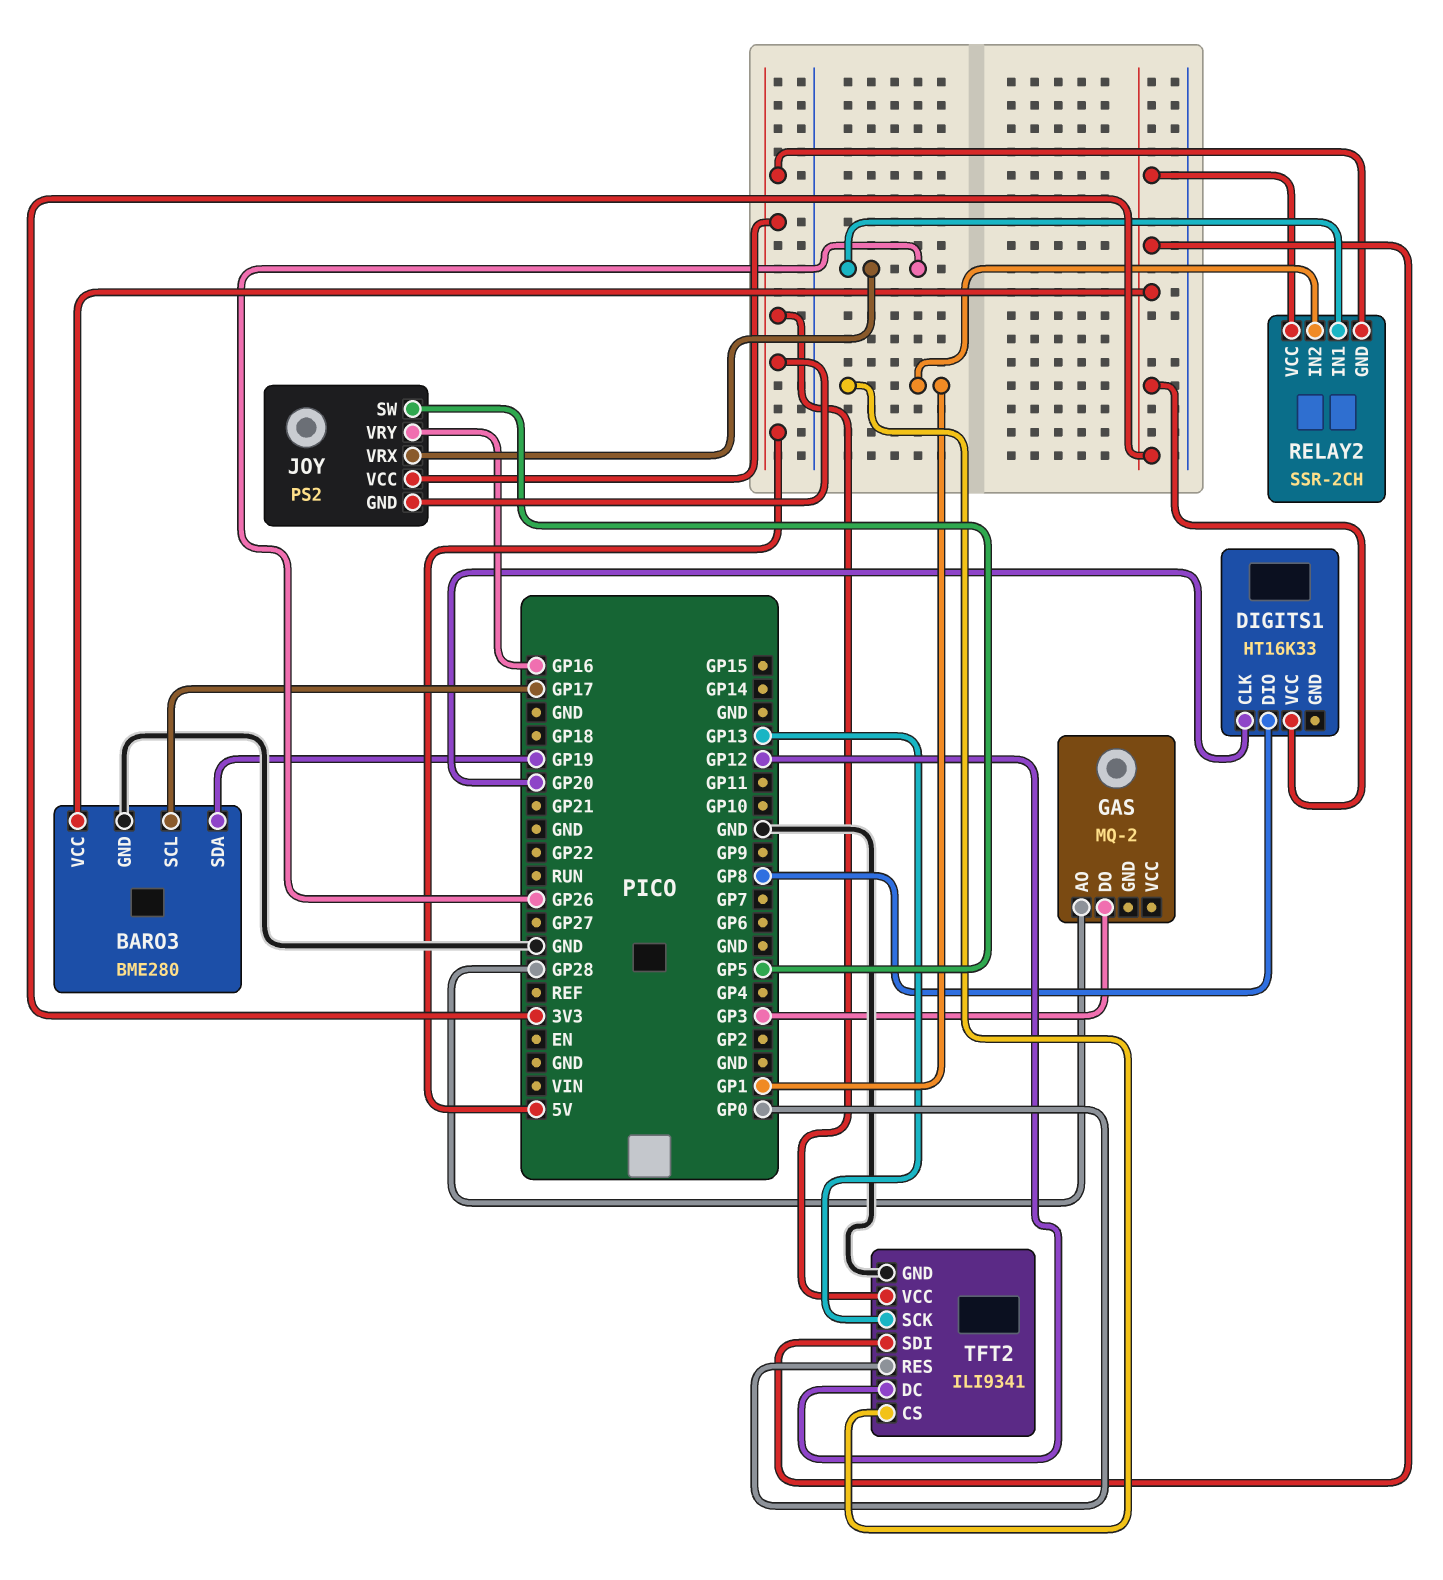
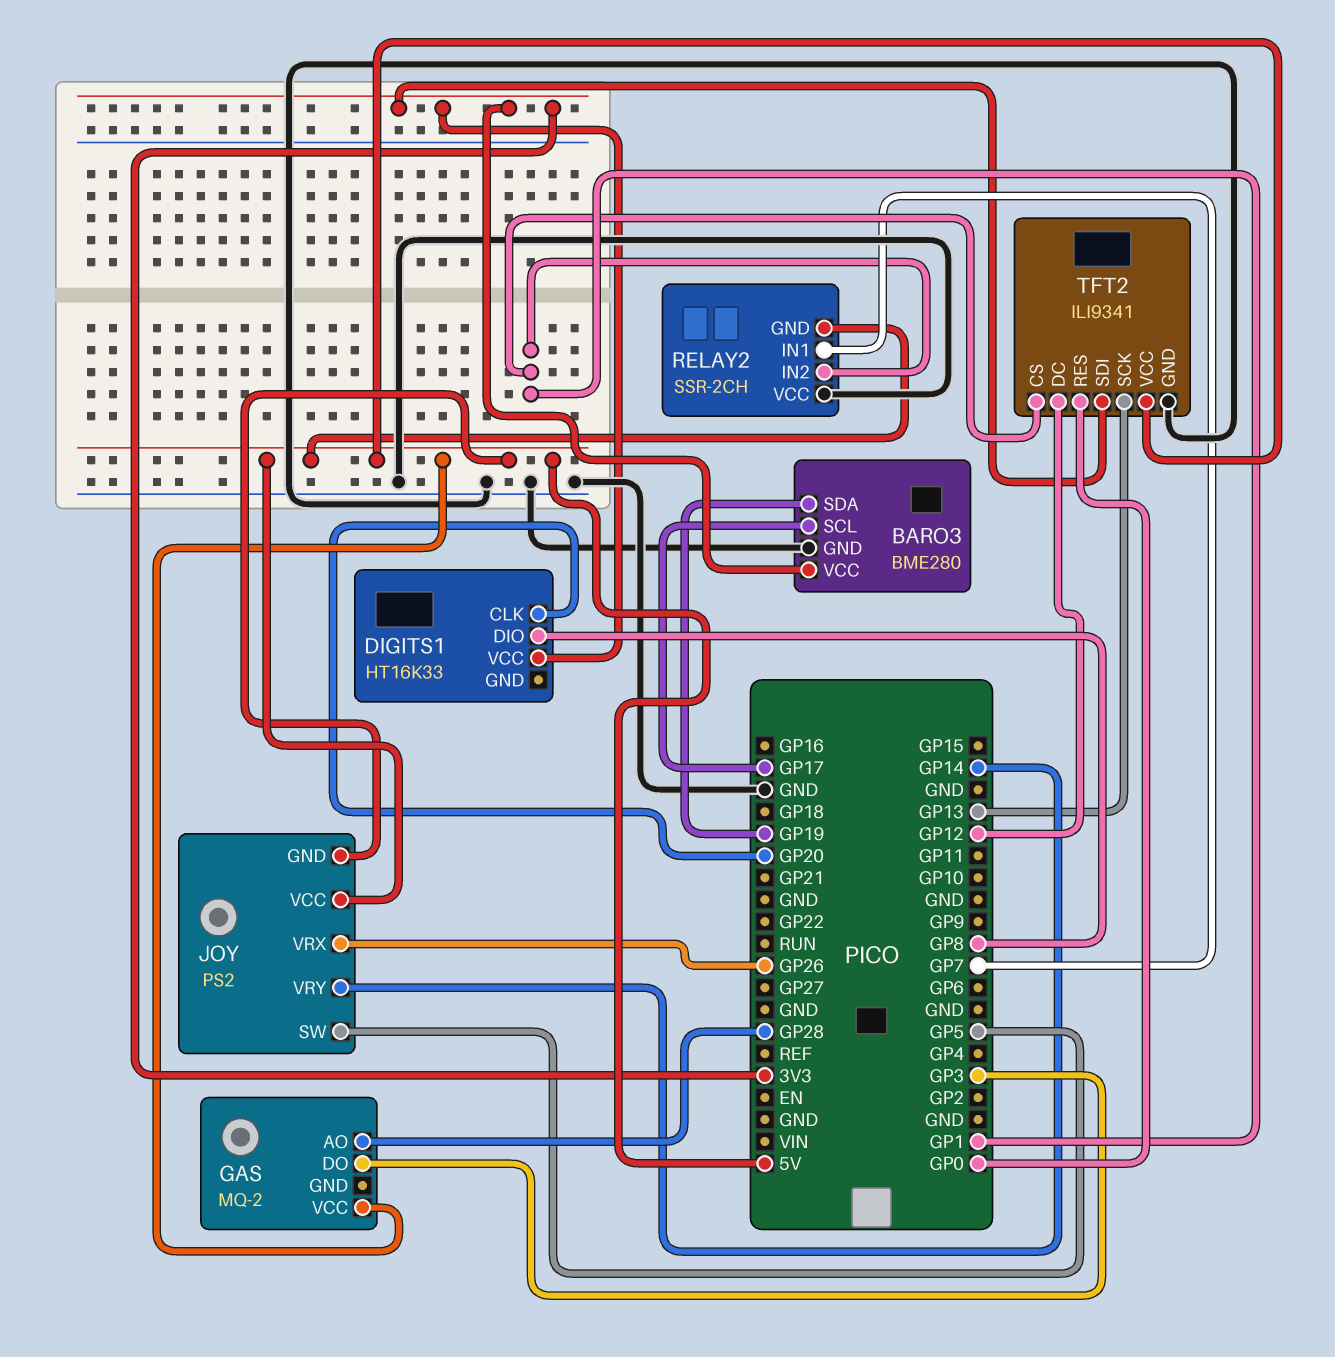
GAS pin VCC: none -> 5V
JOY pin VRY: GP16 -> GP14
RELAY2 pin IN1: GP26 -> GP7
RELAY2 pin VCC: 3V3 -> GND

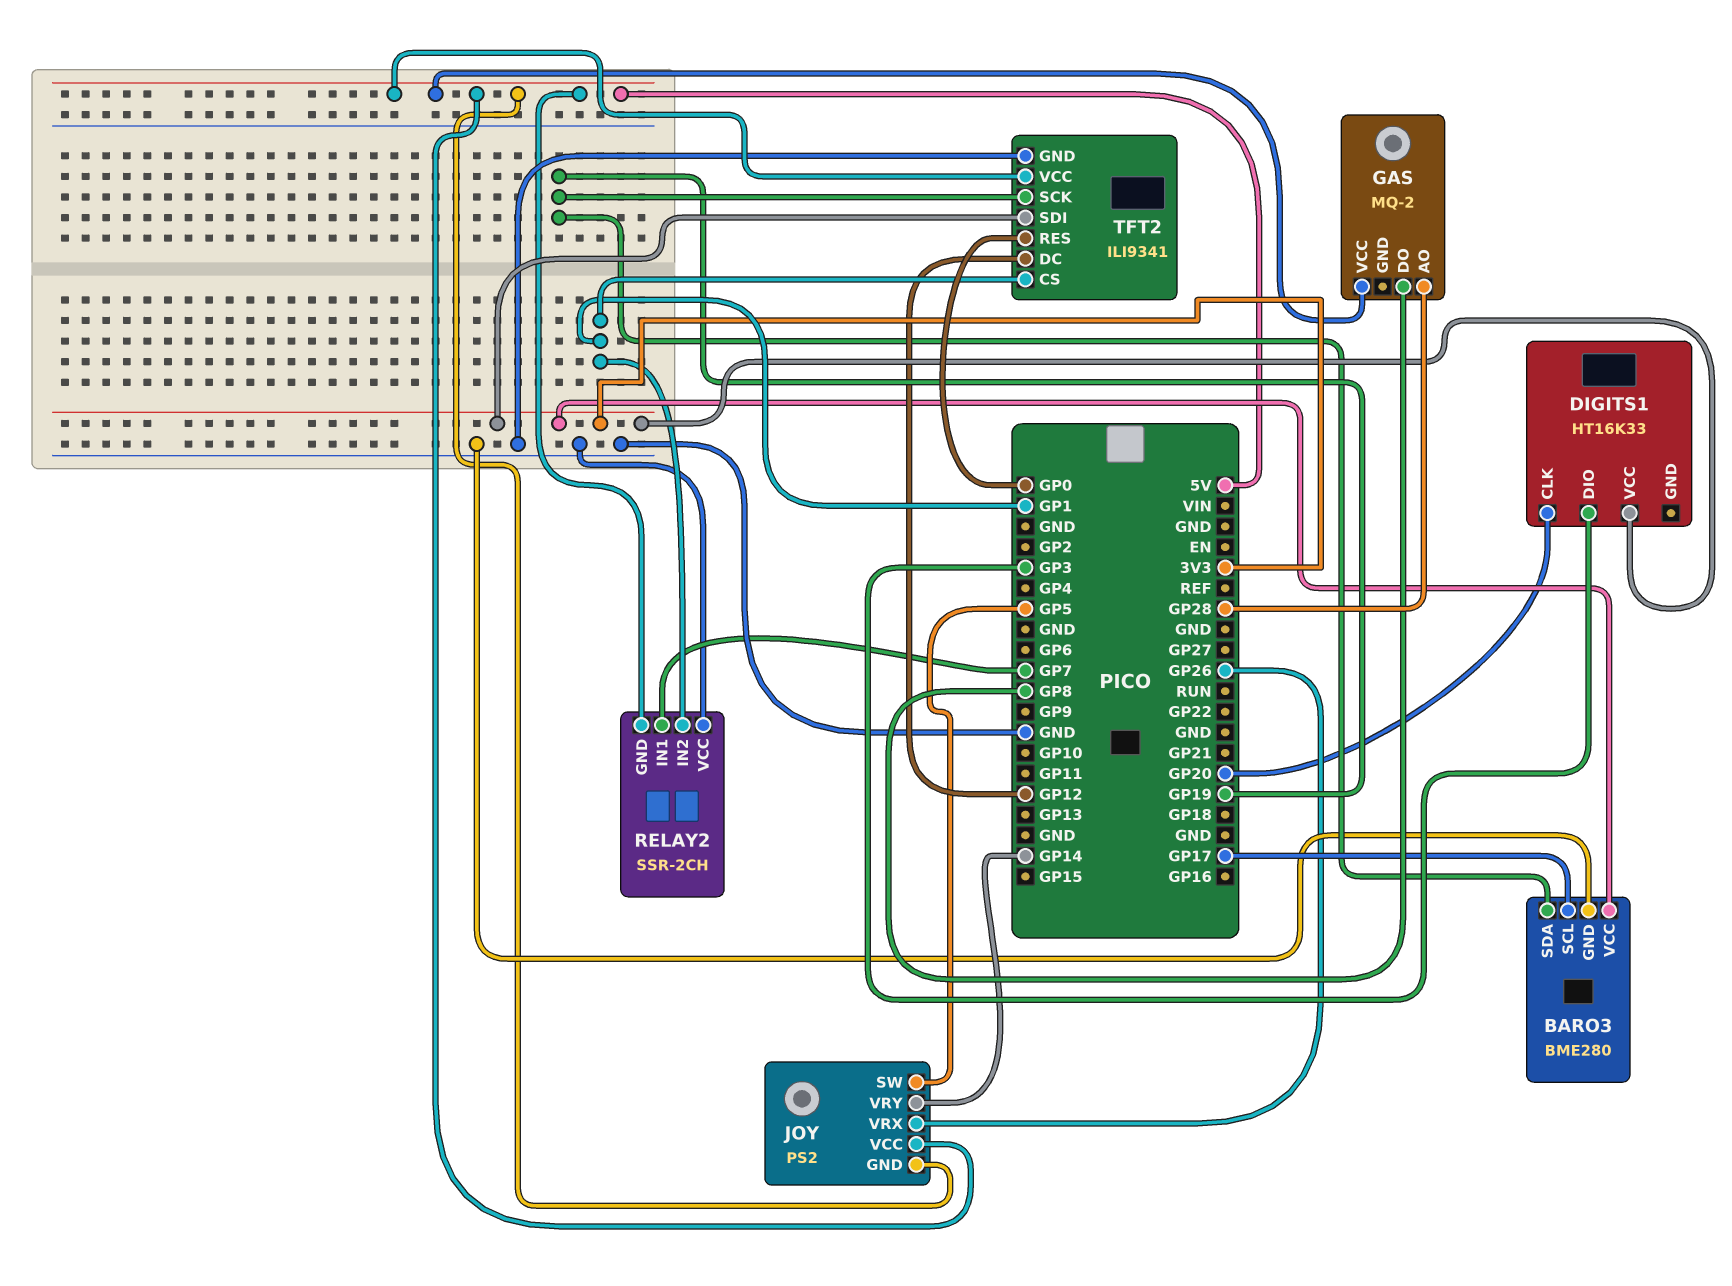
DIGITS1 pin DIO: GP8 -> GP3
GAS pin DO: GP3 -> GP8
TFT2 pin SCK: GP13 -> GP19

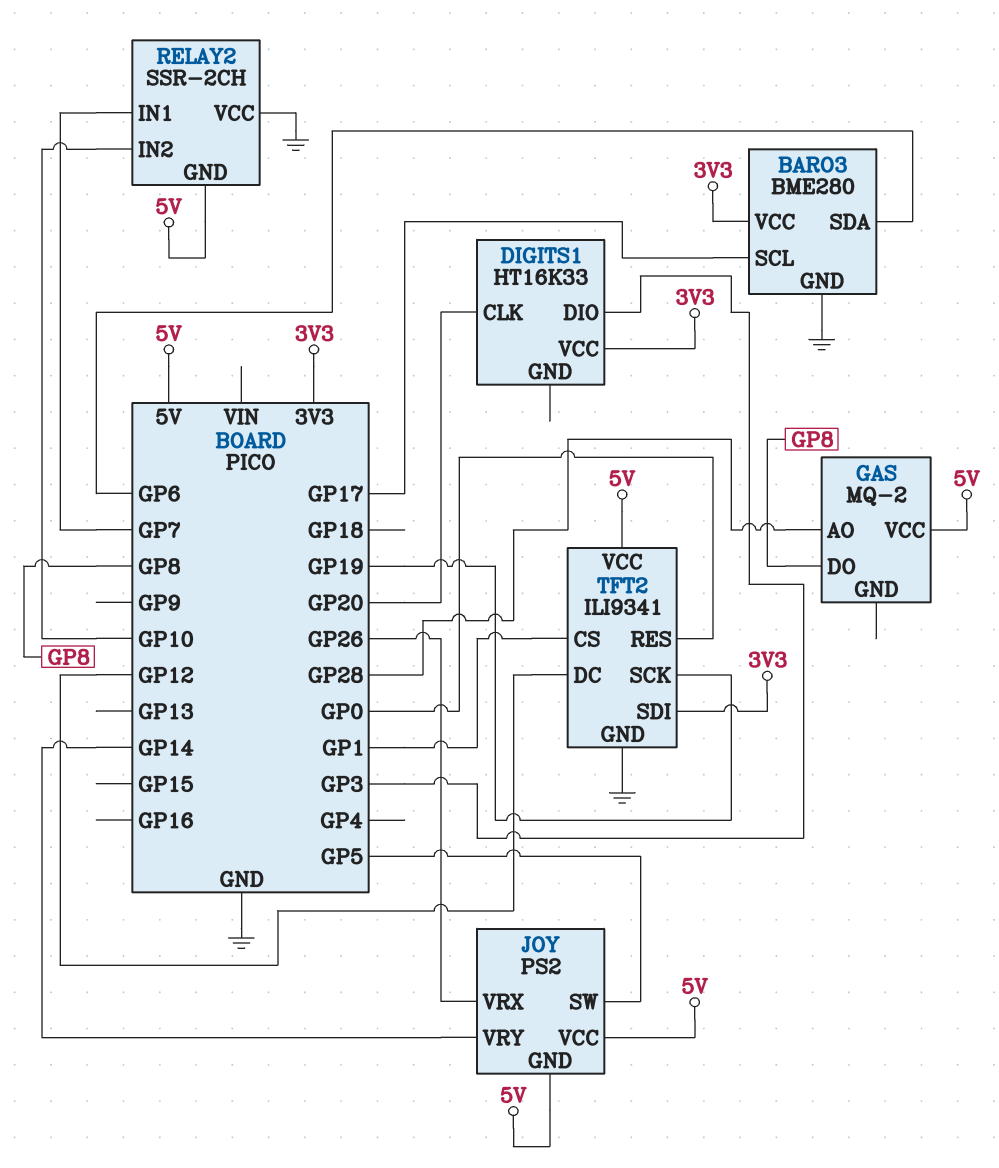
BARO3 pin SDA: GP19 -> GP6
RELAY2 pin IN2: GP1 -> GP10

